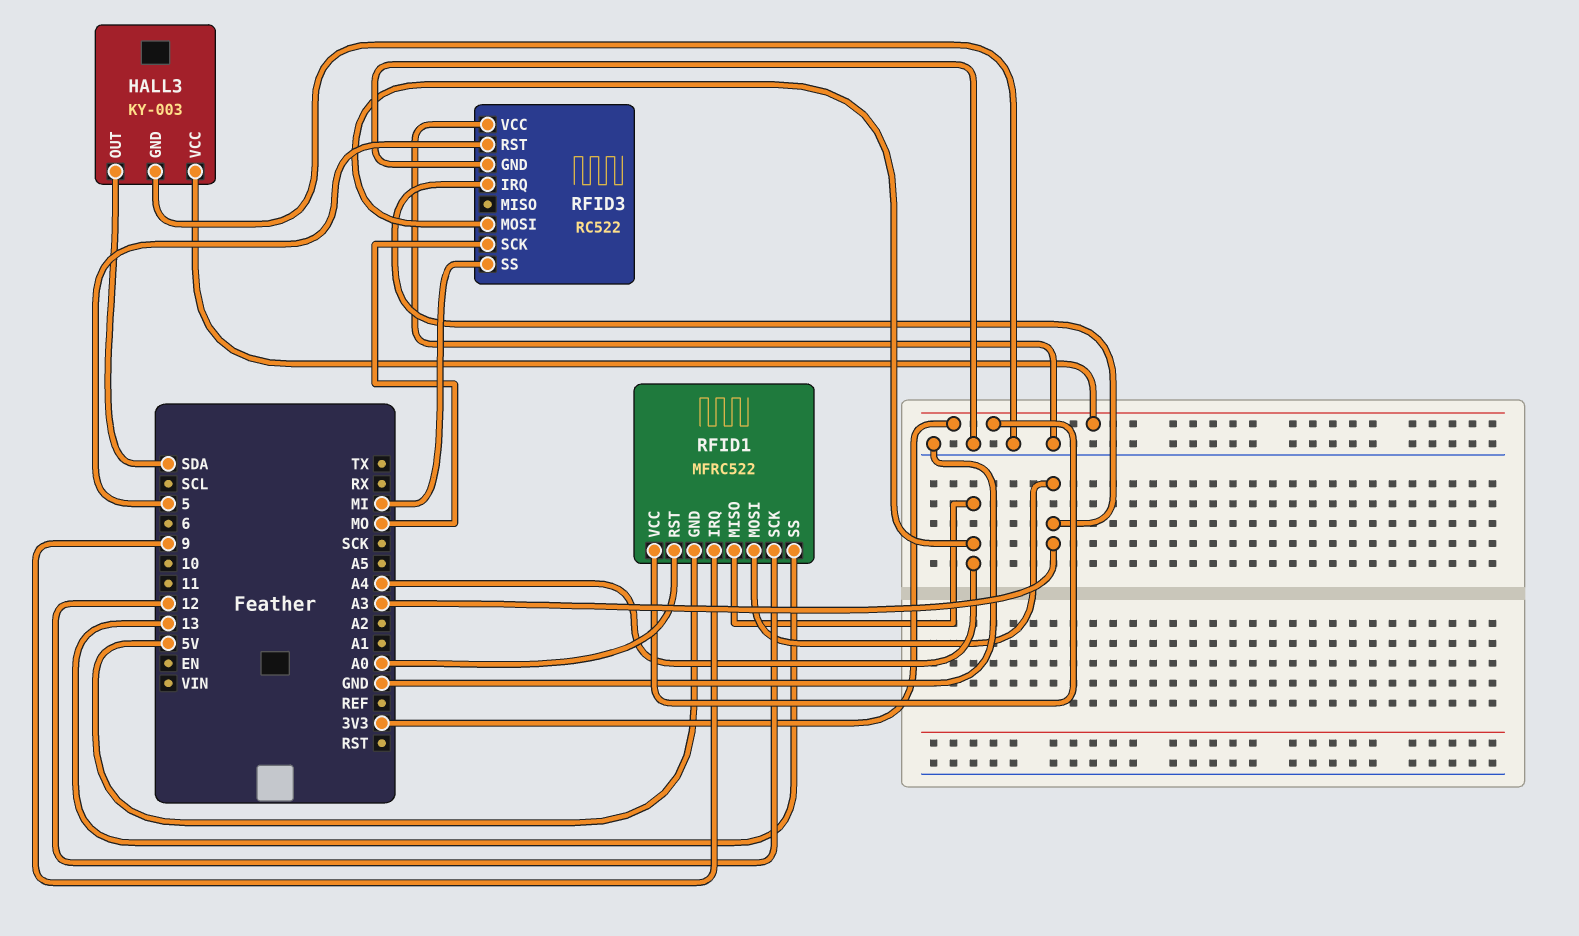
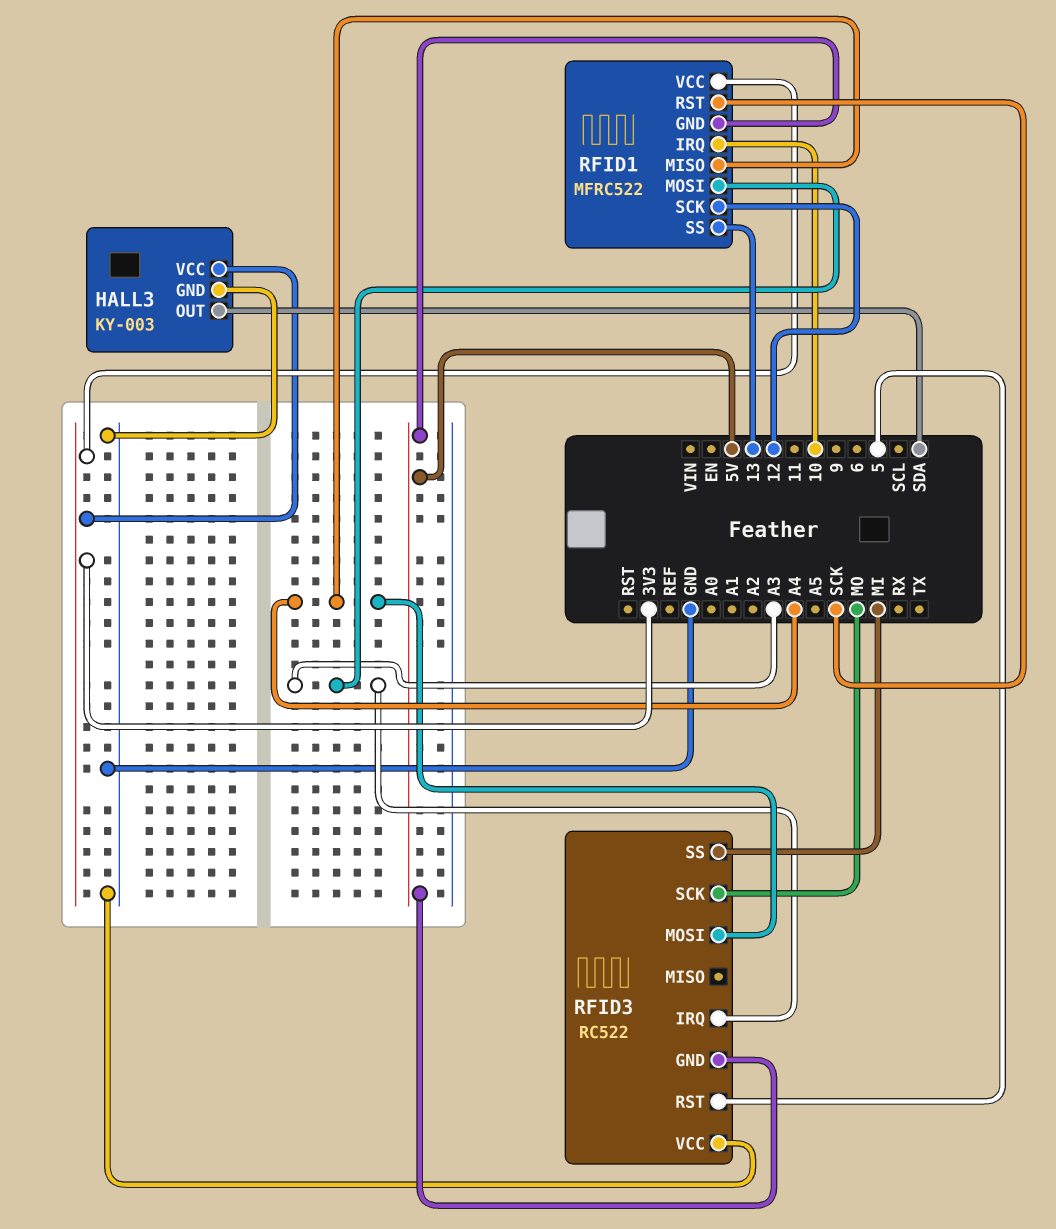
RFID1 pin IRQ: 9 -> 10
RFID1 pin RST: A0 -> SCK
RFID3 pin GND: GND -> 5V

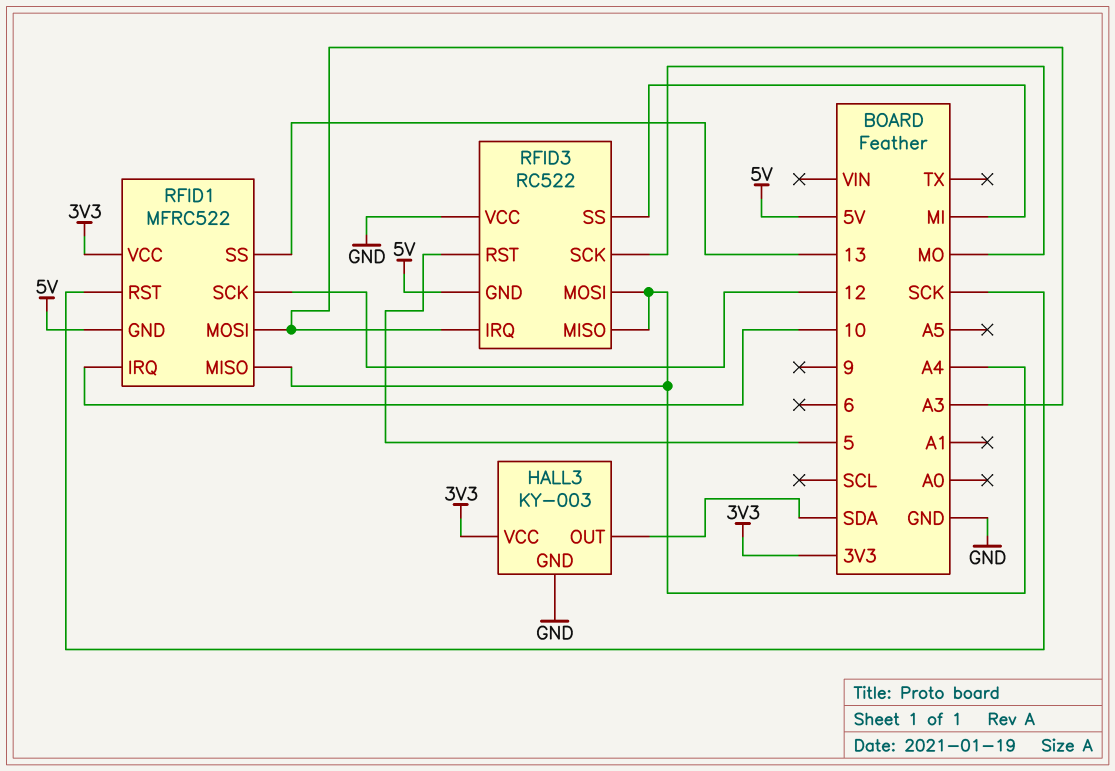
RFID3 pin MISO: none -> A4

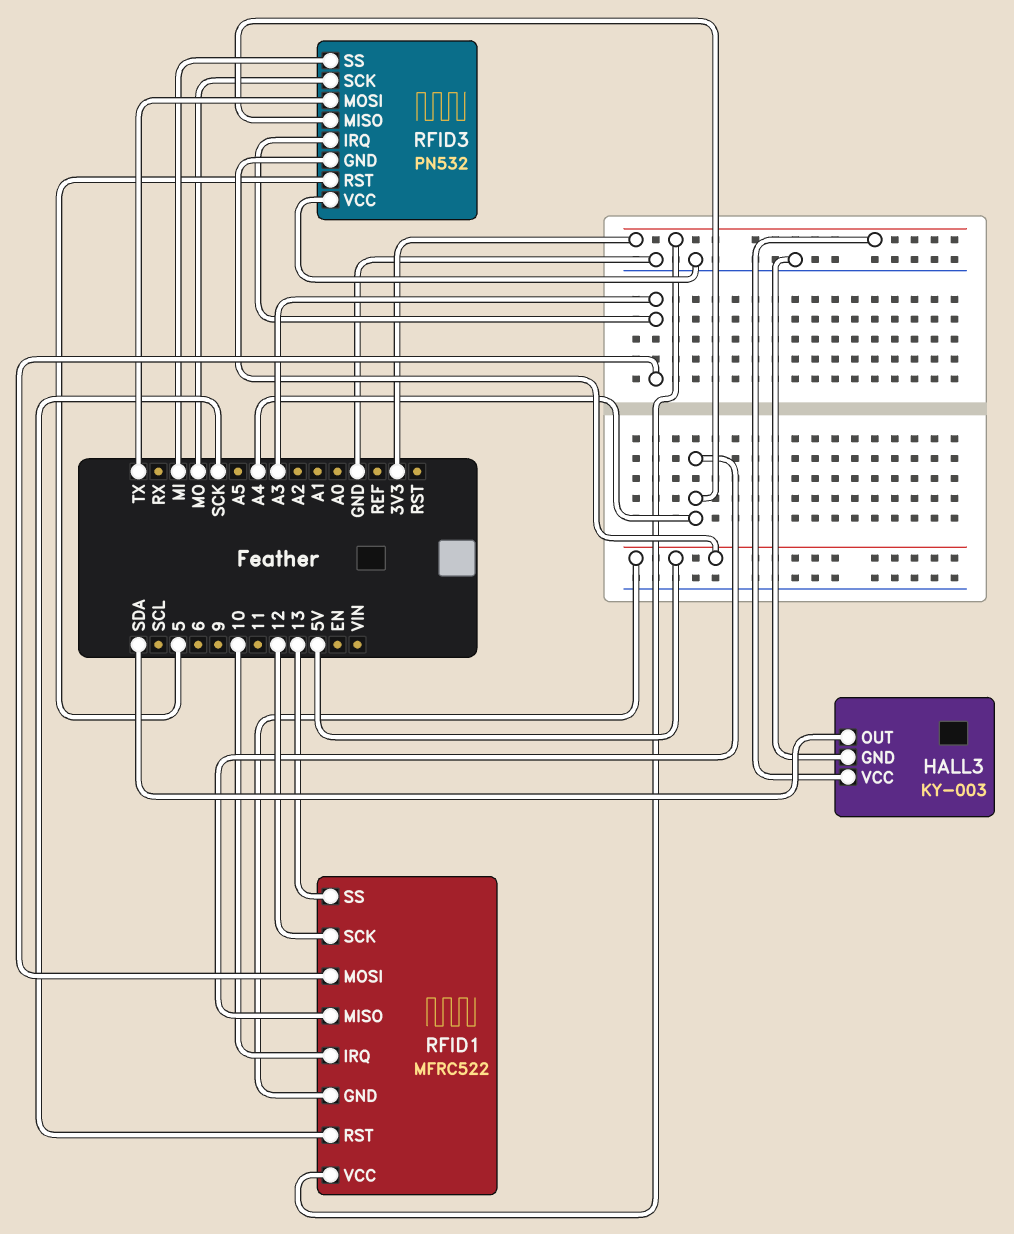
RFID3: RC522 -> PN532
RFID3 pin MOSI: A4 -> TX

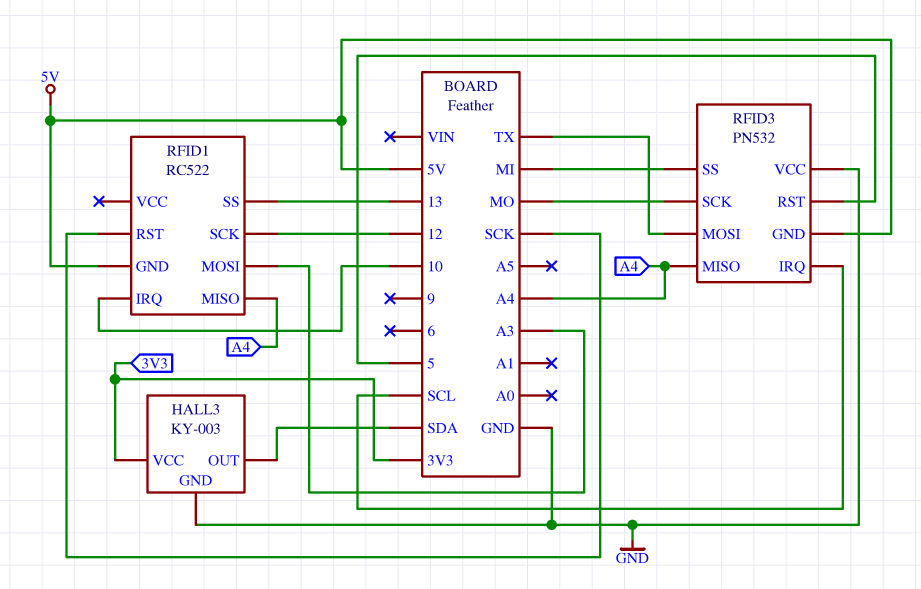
RFID1: MFRC522 -> RC522
RFID1 pin VCC: 3V3 -> none
RFID3 pin IRQ: A3 -> SCL

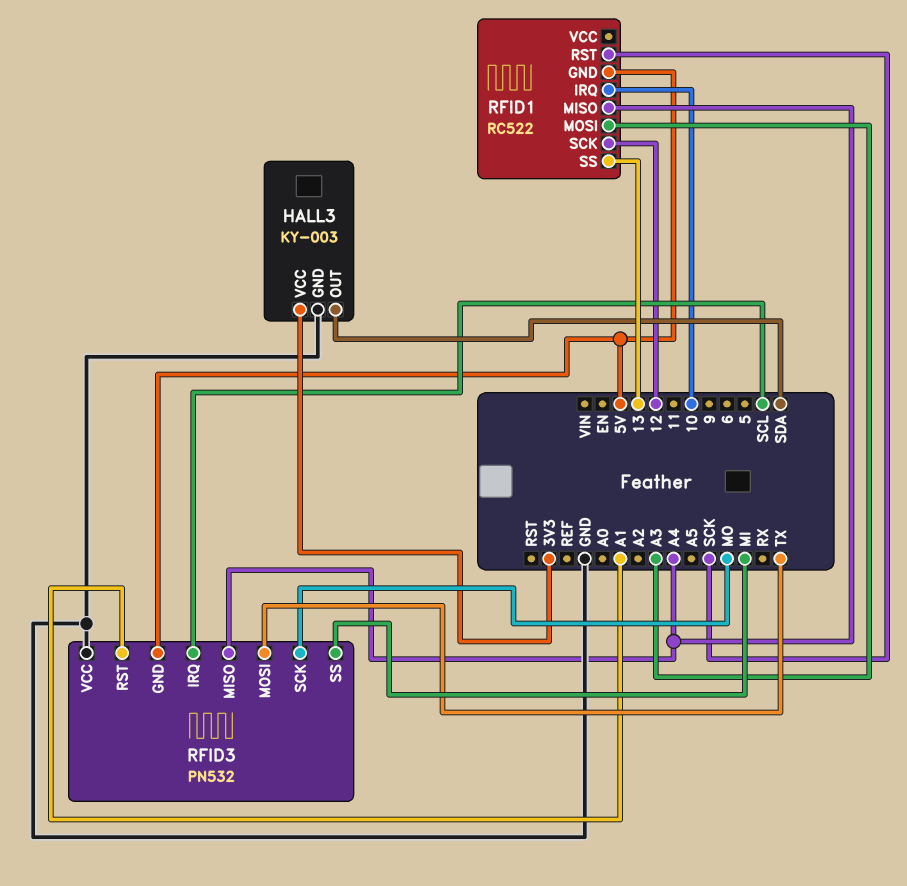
RFID3 pin RST: 5 -> A1

